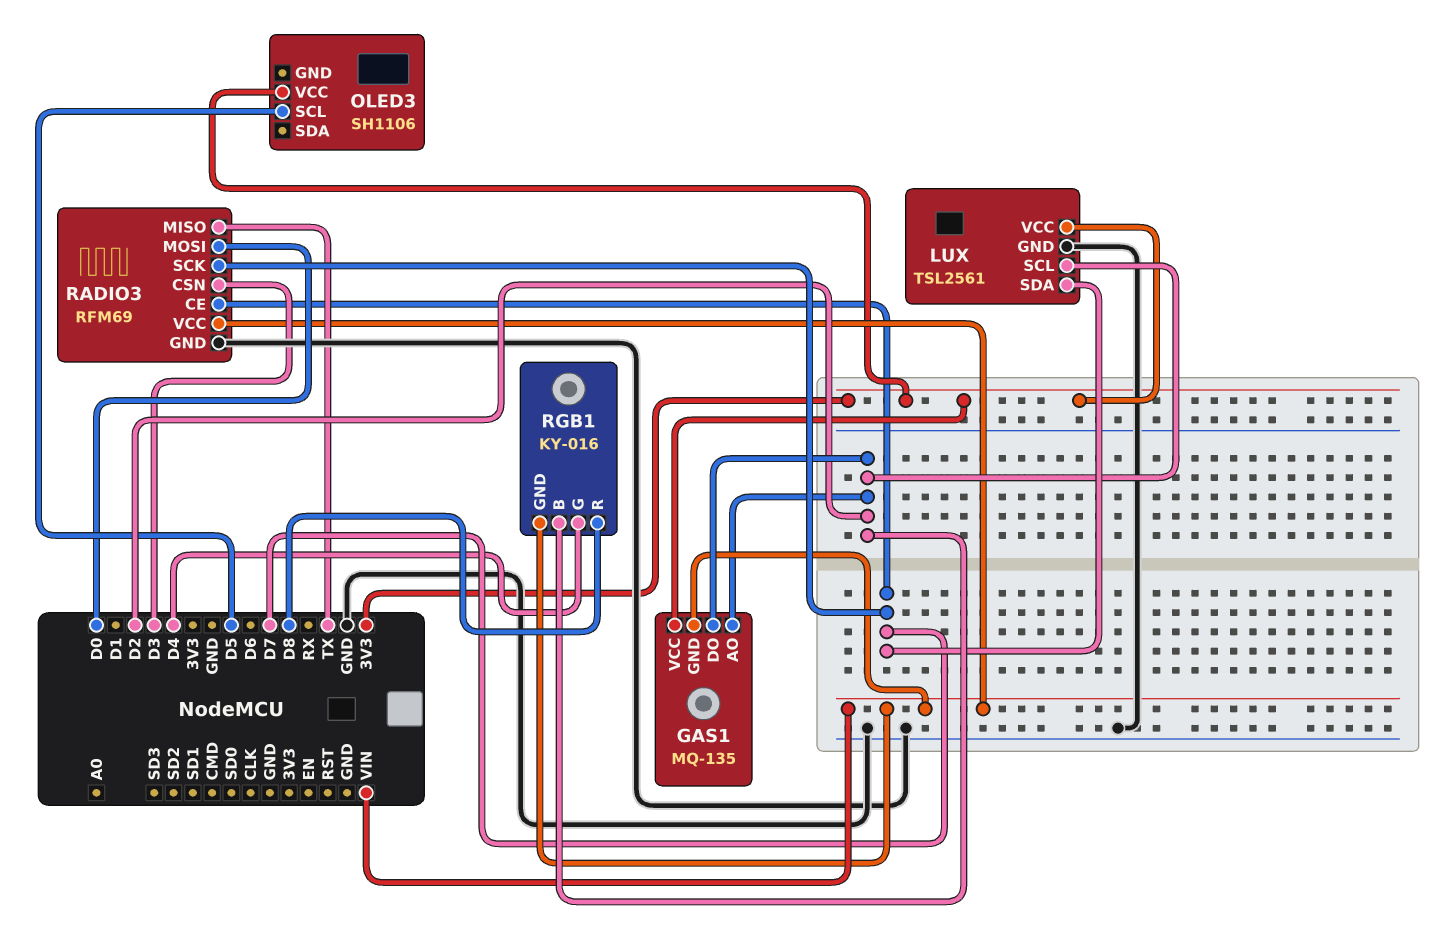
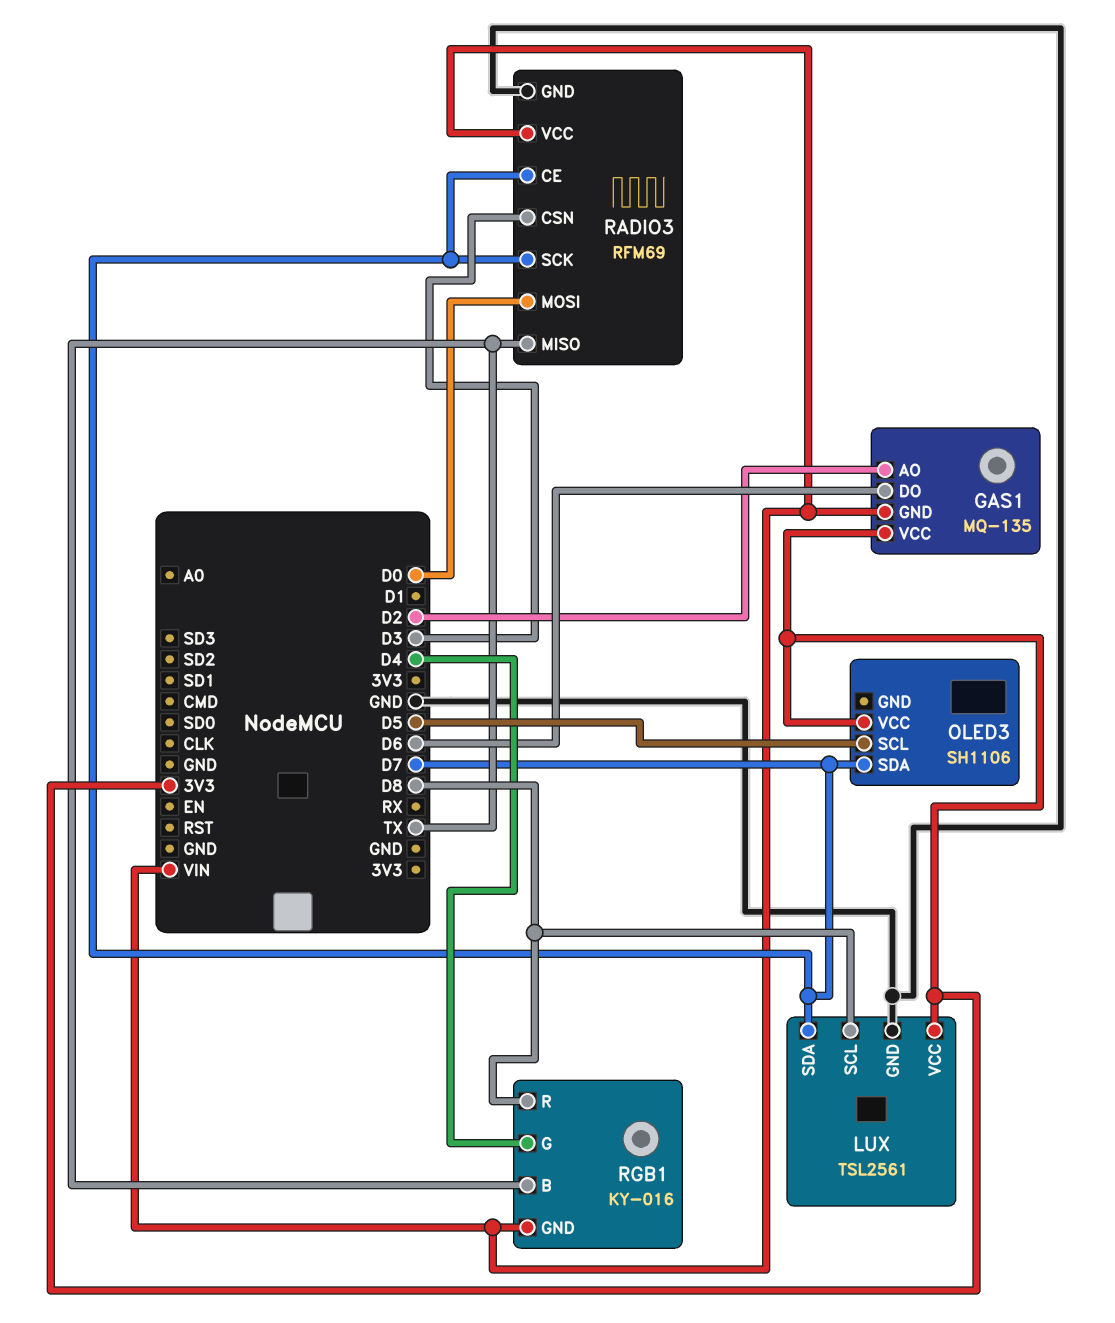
GAS1 pin DO: D2 -> D6
LUX pin SCL: D2 -> D8
OLED3 pin SDA: none -> D7
RGB1 pin B: D2 -> TX

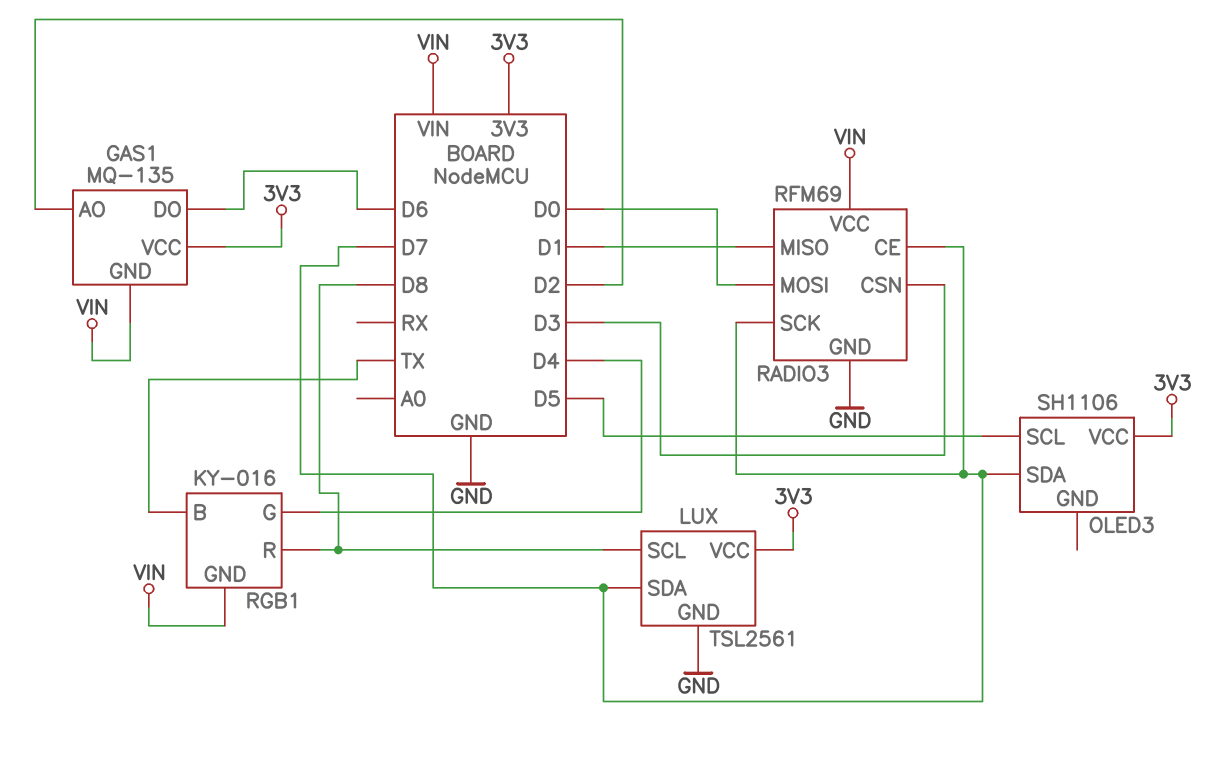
RADIO3 pin MISO: TX -> D1

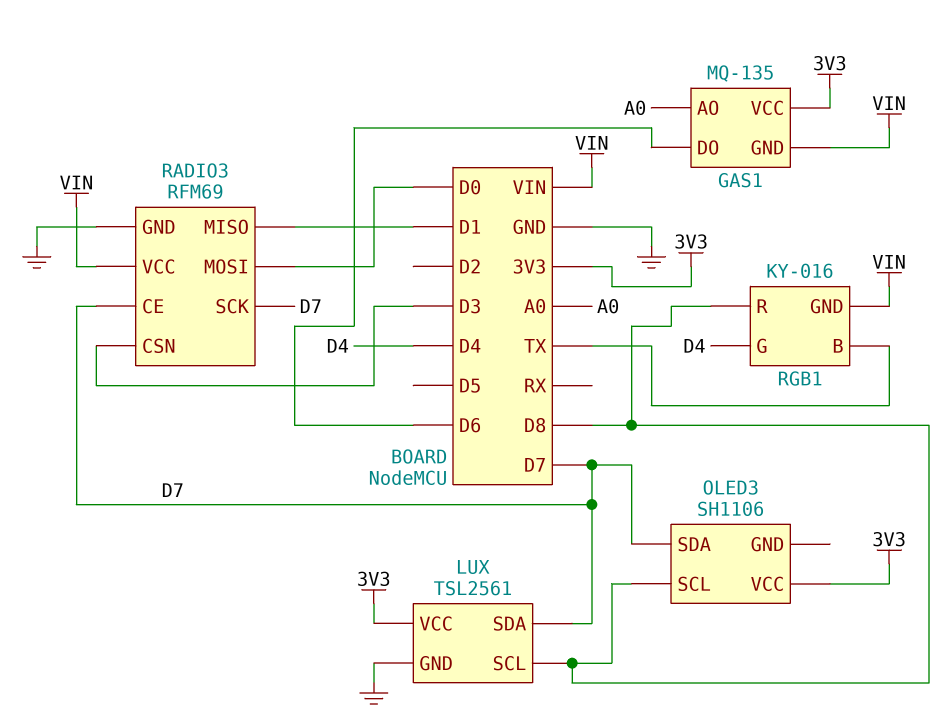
GAS1 pin AO: D2 -> A0
OLED3 pin SCL: D5 -> D8

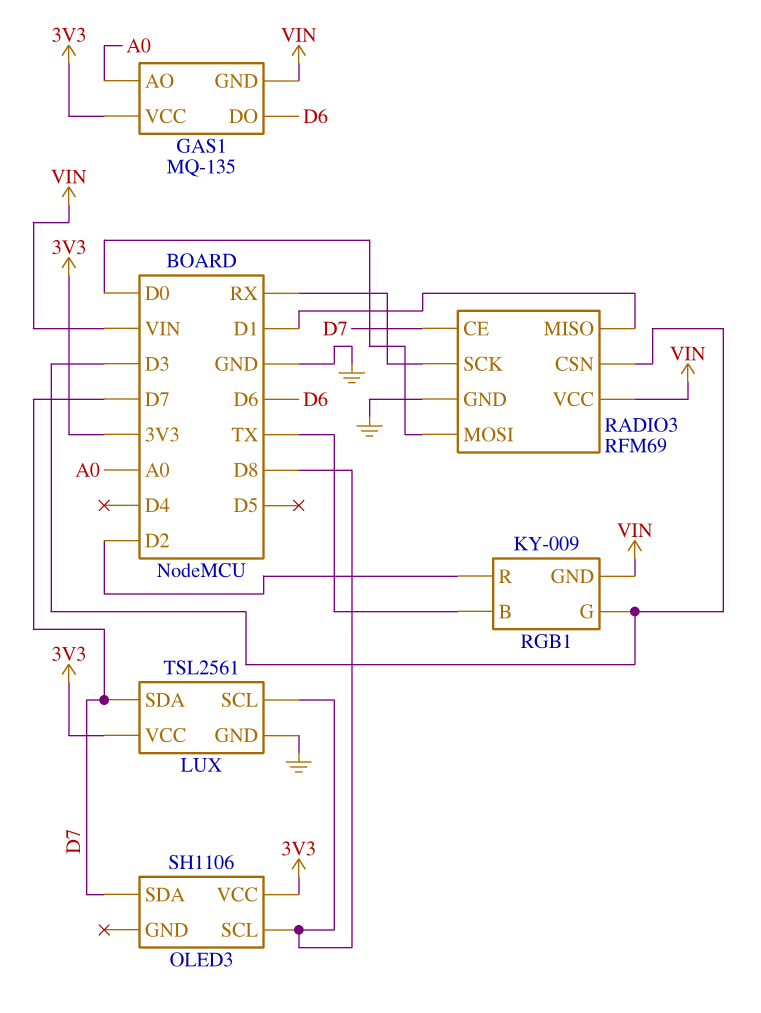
RADIO3 pin SCK: D7 -> RX
RGB1: KY-016 -> KY-009
RGB1 pin G: D4 -> D3
RGB1 pin R: D8 -> D2

